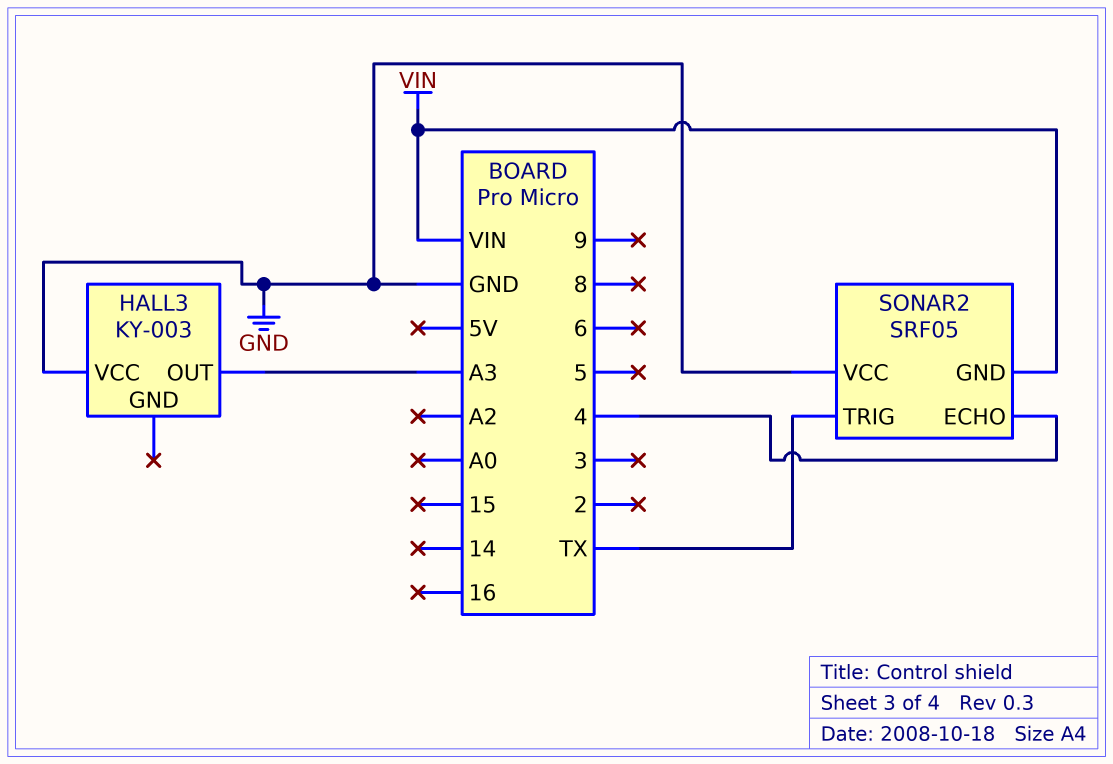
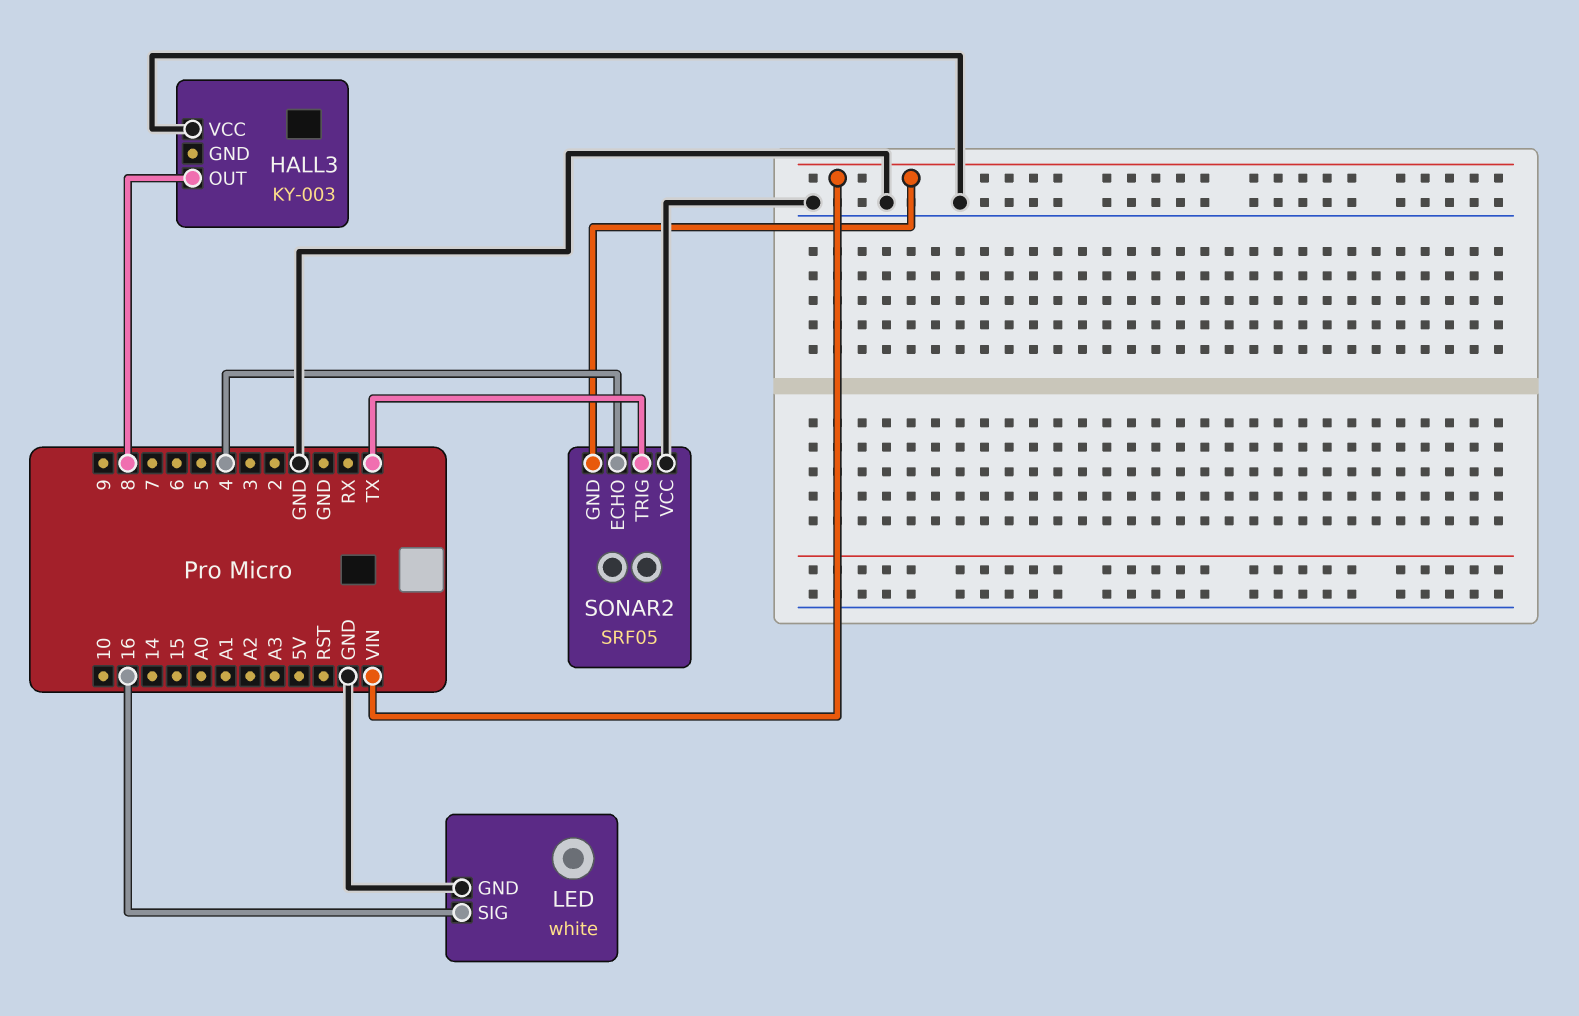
HALL3 pin OUT: A3 -> 8
LED: none -> white
LED pin GND: none -> GND
LED pin SIG: none -> 16

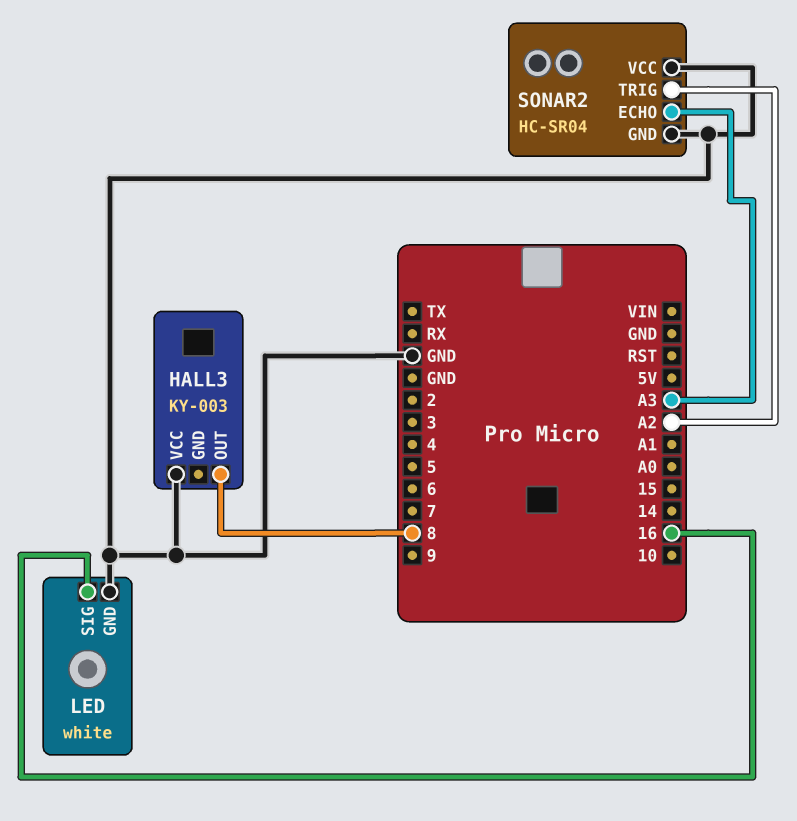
SONAR2: SRF05 -> HC-SR04
SONAR2 pin ECHO: 4 -> A3
SONAR2 pin GND: VIN -> GND
SONAR2 pin TRIG: TX -> A2

